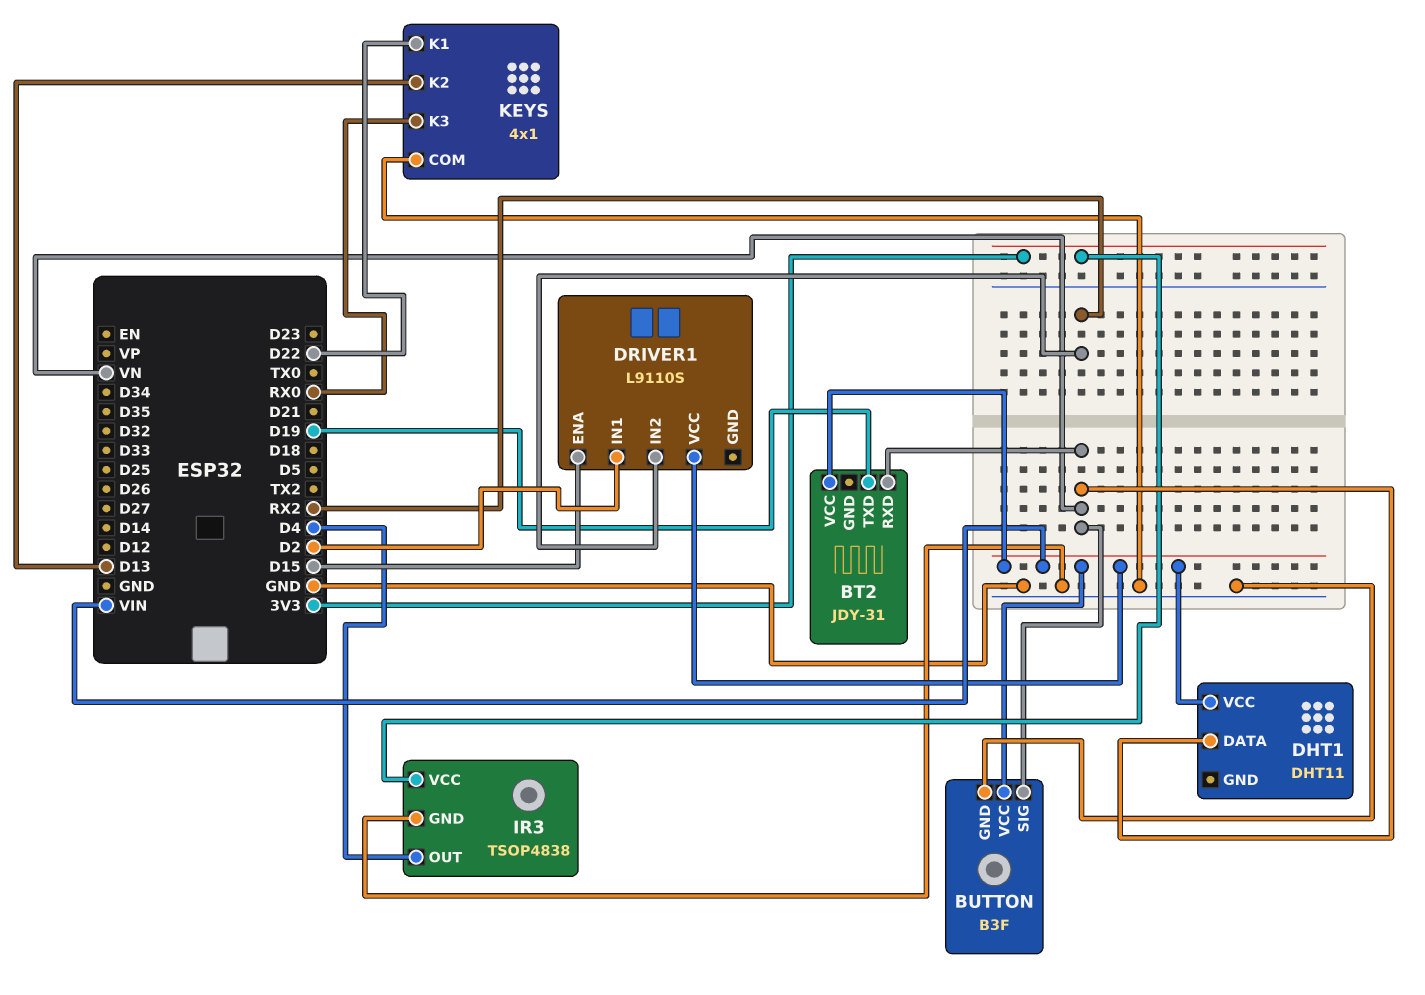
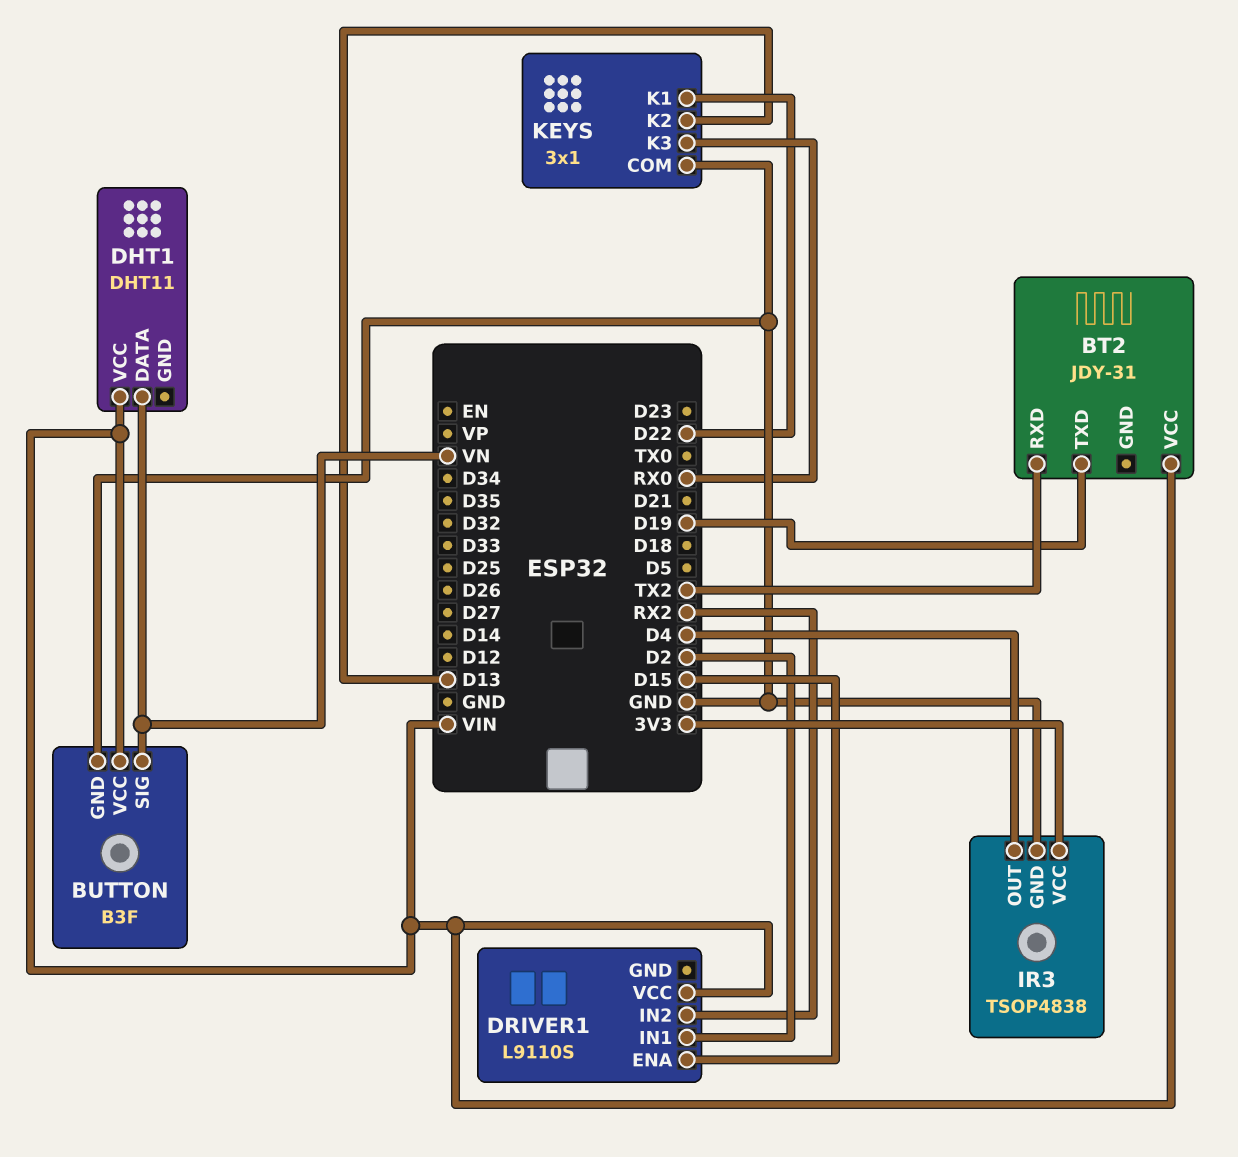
BT2 pin RXD: VN -> TX2
KEYS: 4x1 -> 3x1

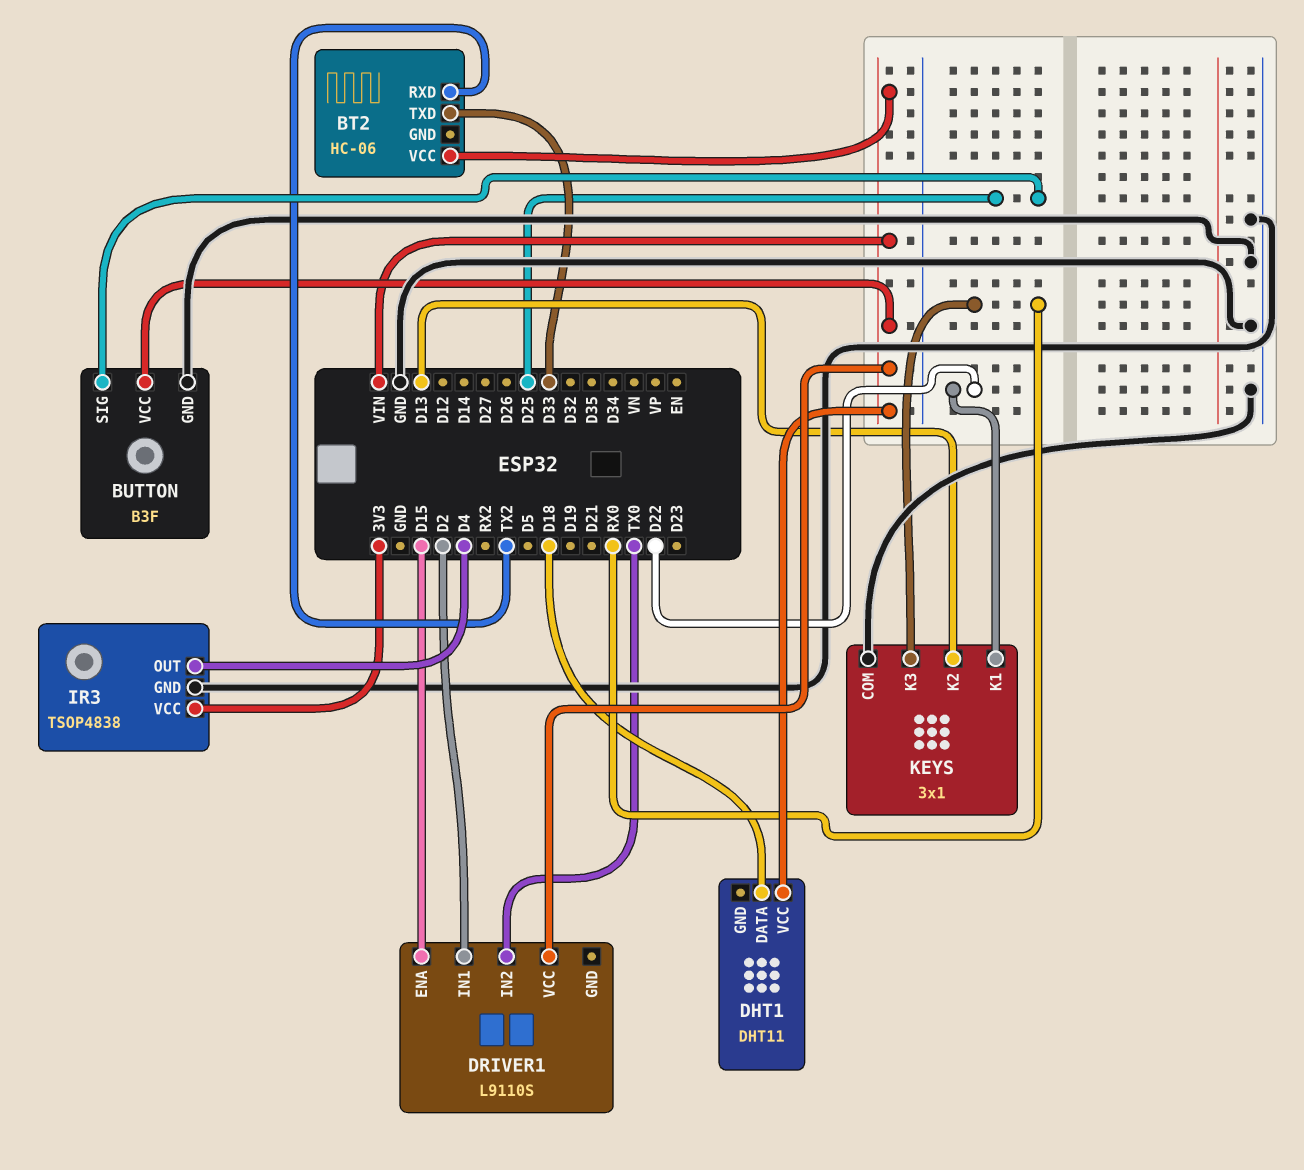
BT2: JDY-31 -> HC-06
BT2 pin TXD: D19 -> D33
BUTTON pin SIG: VN -> D25
DHT1 pin DATA: VN -> D18
DRIVER1 pin IN2: RX2 -> TX0

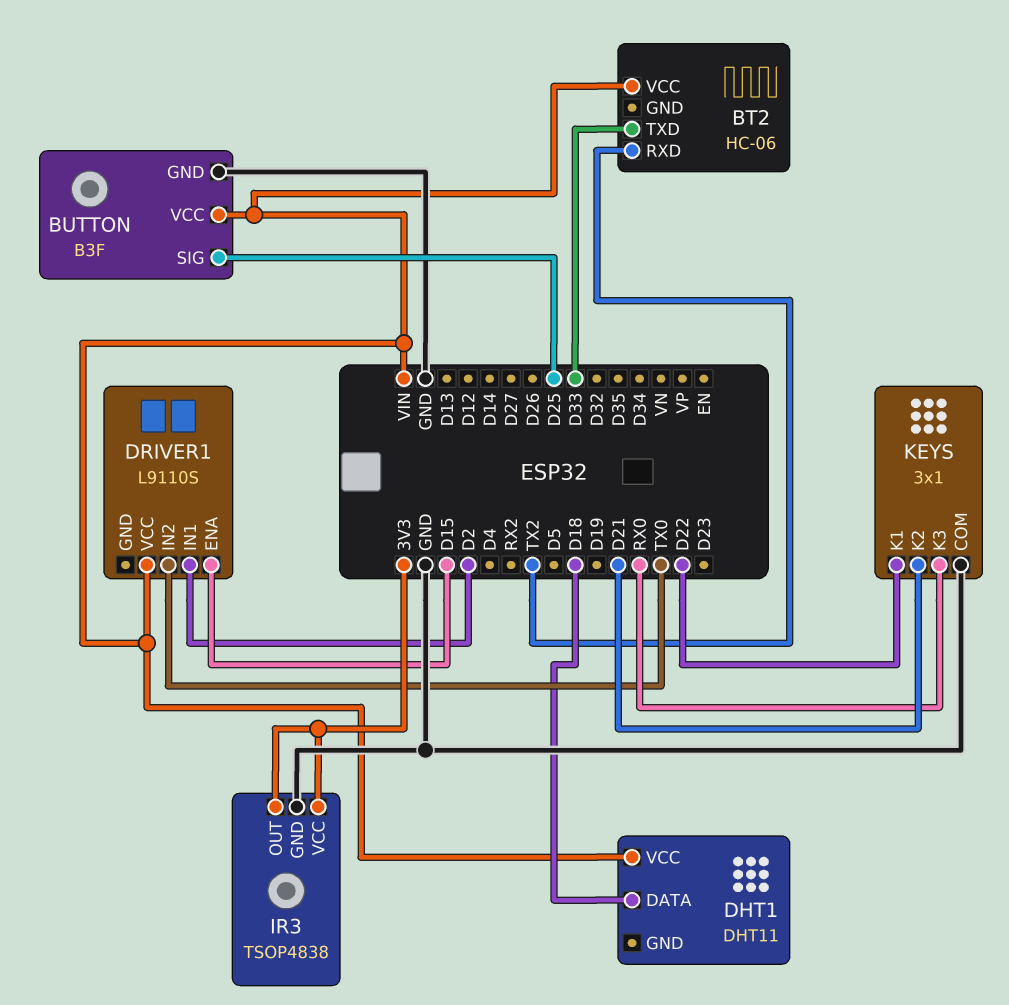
IR3 pin OUT: D4 -> 3V3
KEYS pin K2: D13 -> D21

